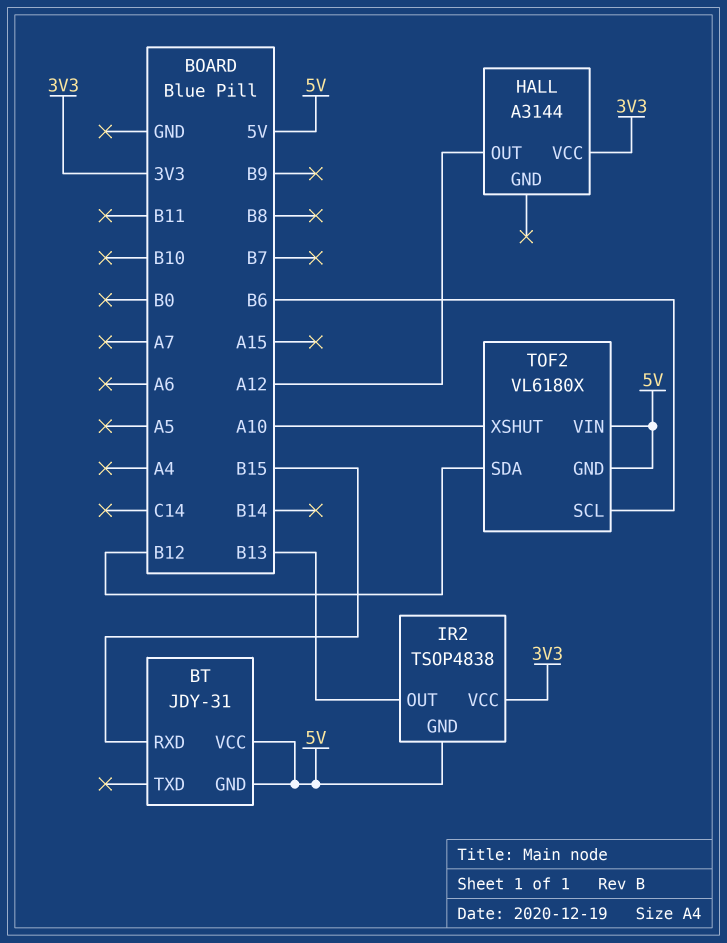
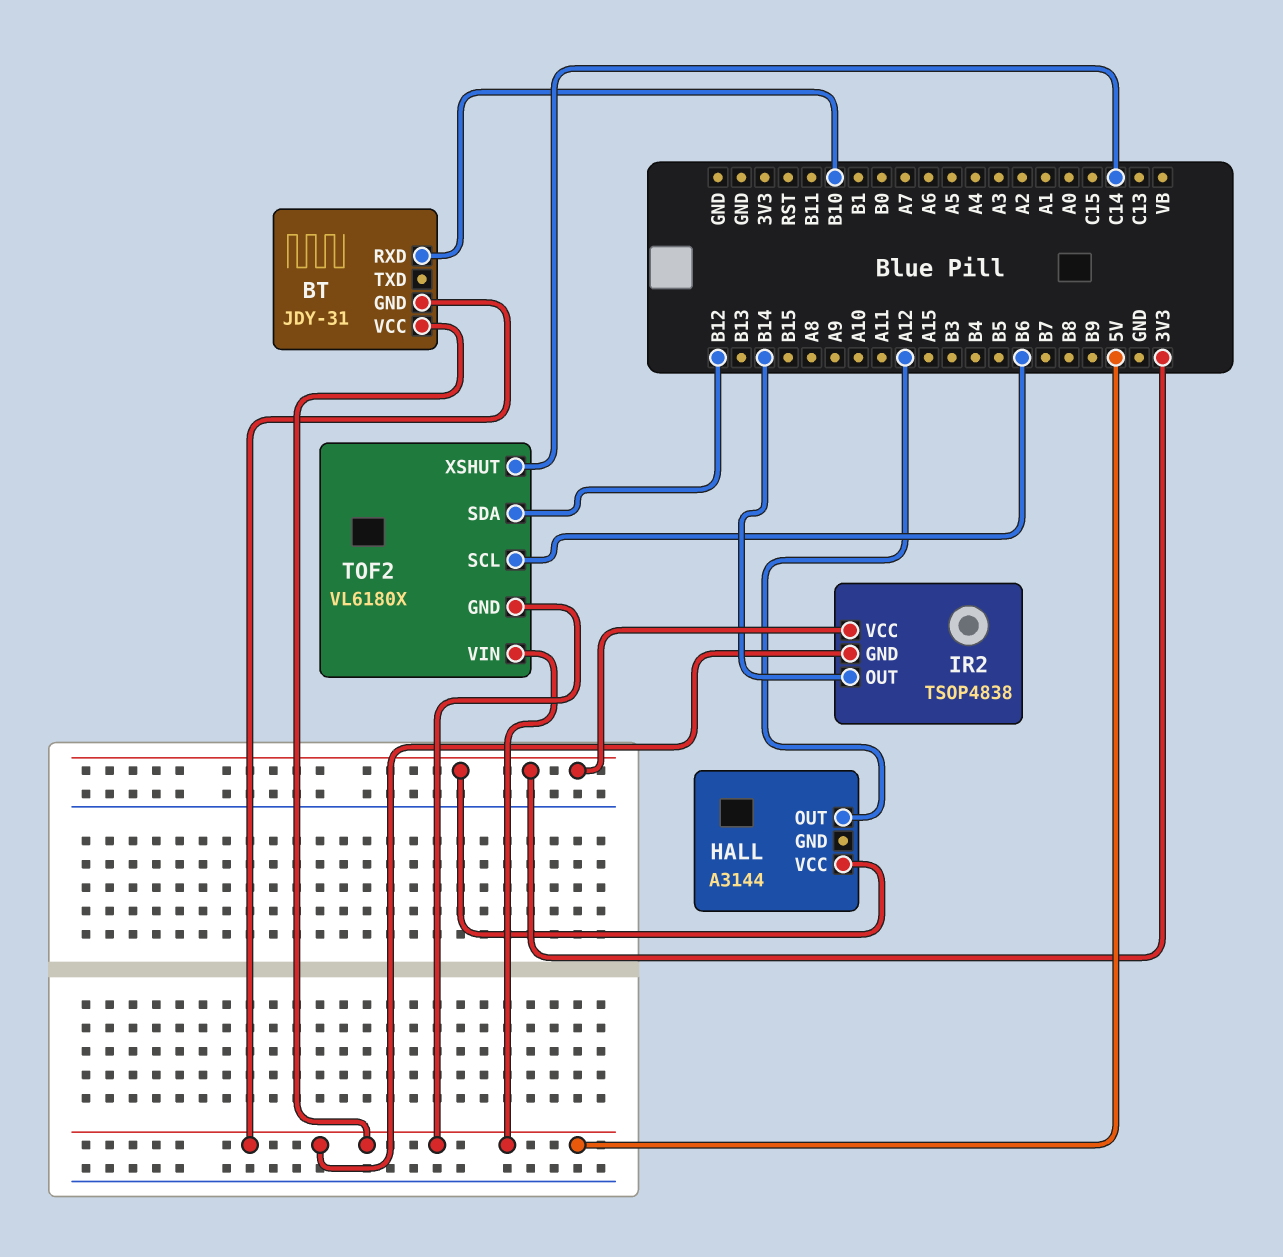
BT pin RXD: B15 -> B10
IR2 pin OUT: B13 -> B14
TOF2 pin XSHUT: A10 -> C14

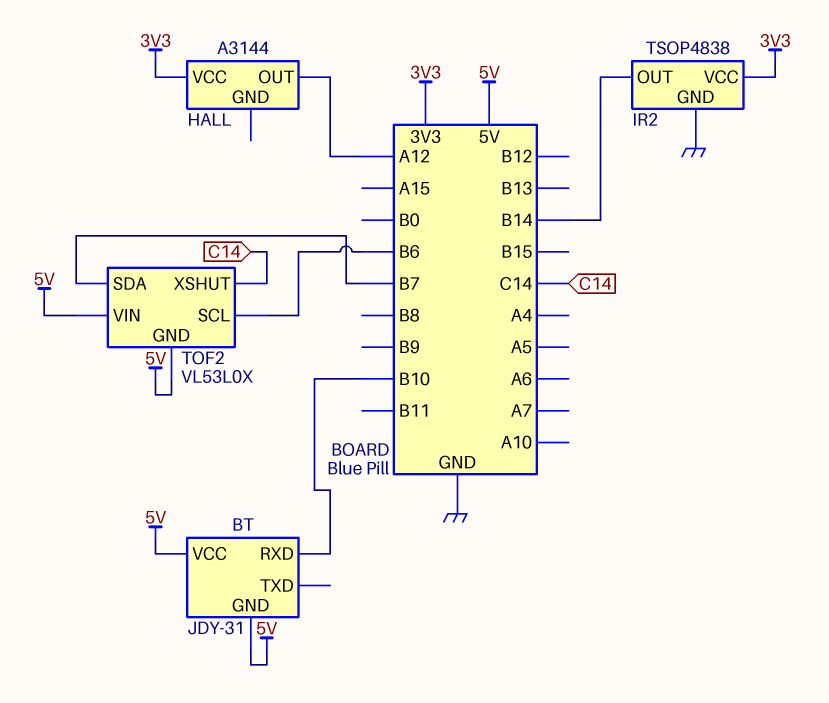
IR2 pin GND: 5V -> GND
TOF2: VL6180X -> VL53L0X
TOF2 pin SDA: B12 -> B7

